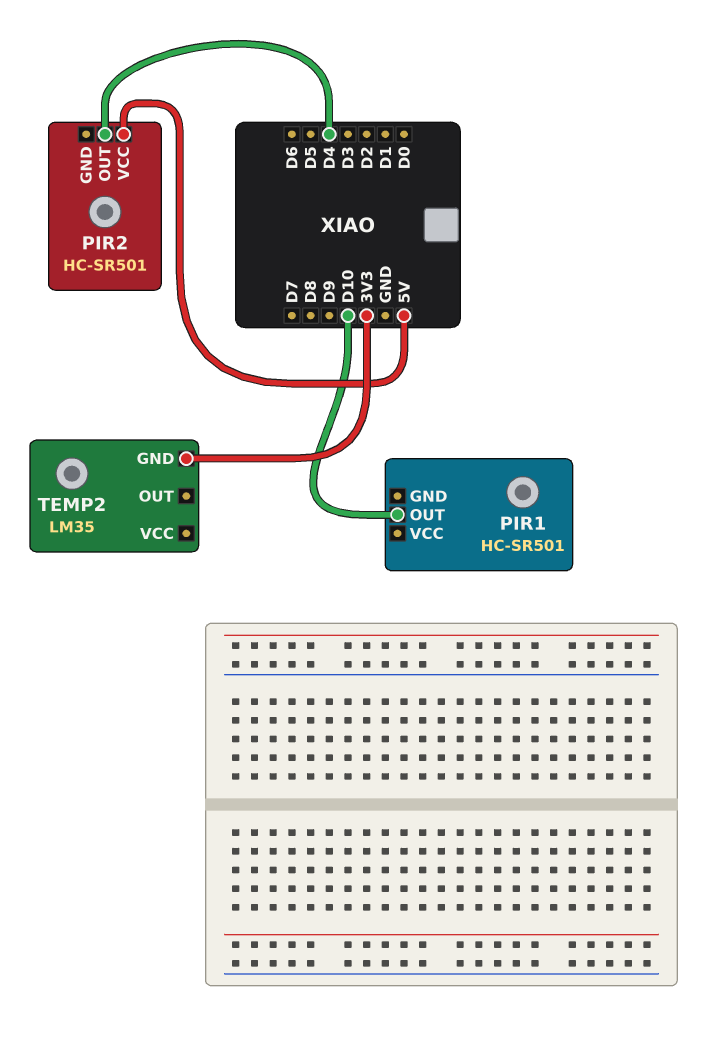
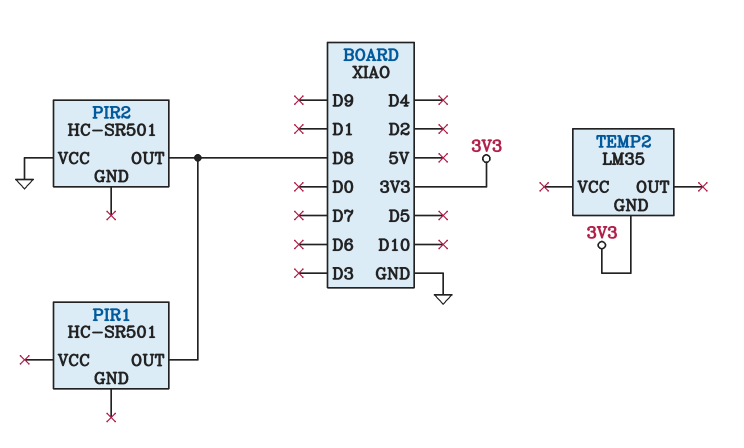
PIR1 pin OUT: D10 -> D8
PIR2 pin OUT: D4 -> D8
PIR2 pin VCC: 5V -> GND

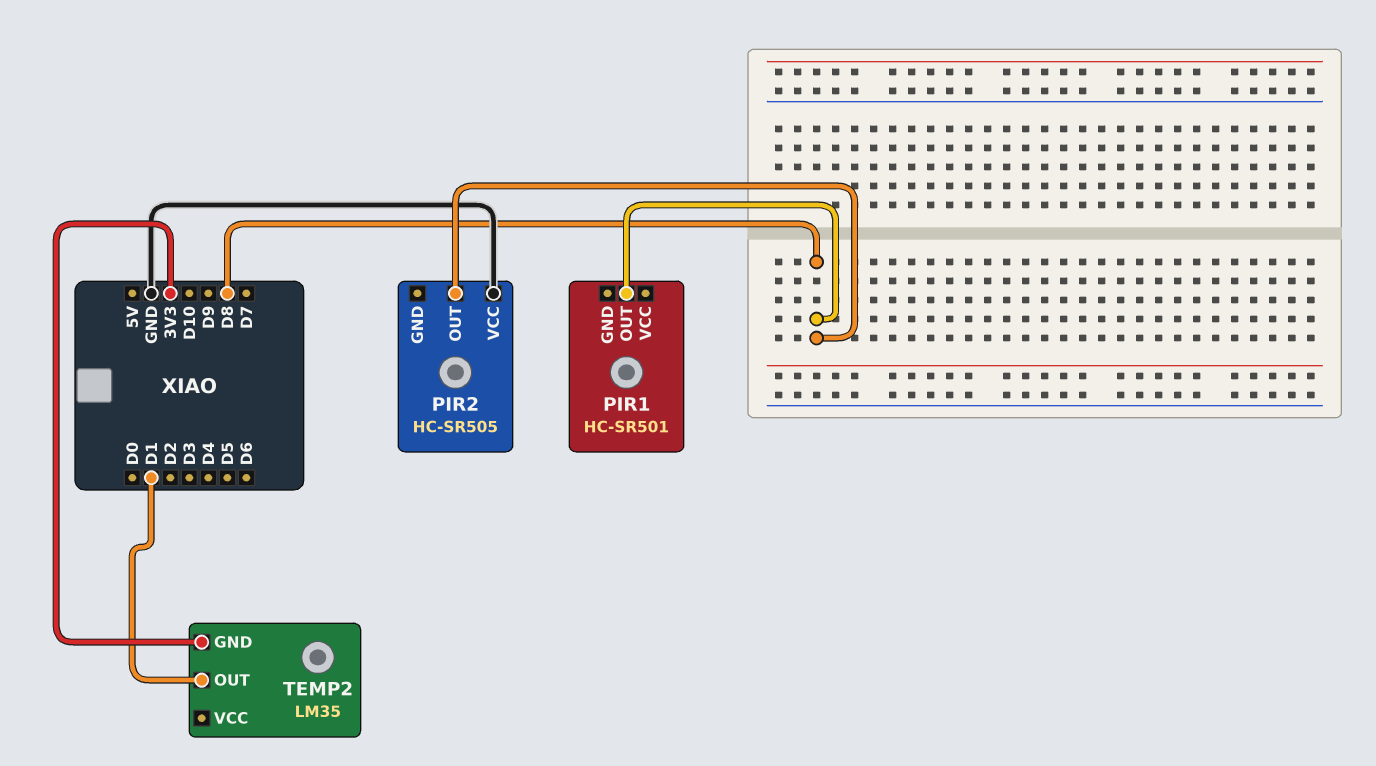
PIR2: HC-SR501 -> HC-SR505
TEMP2 pin OUT: none -> D1

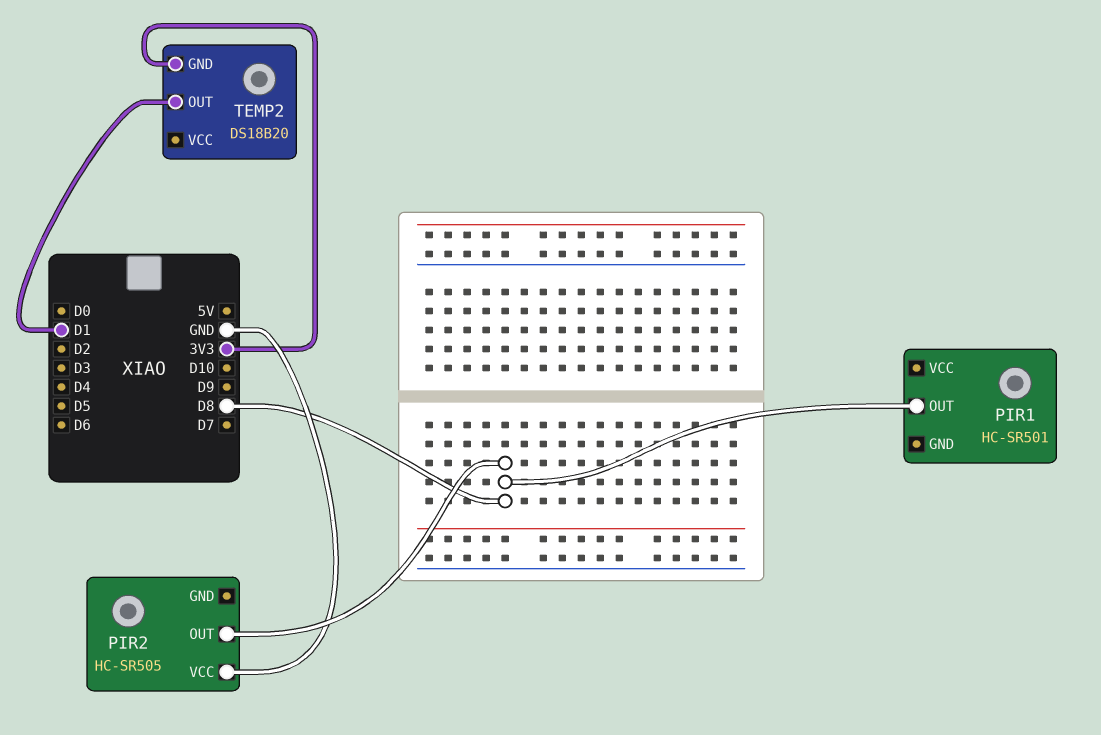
TEMP2: LM35 -> DS18B20

